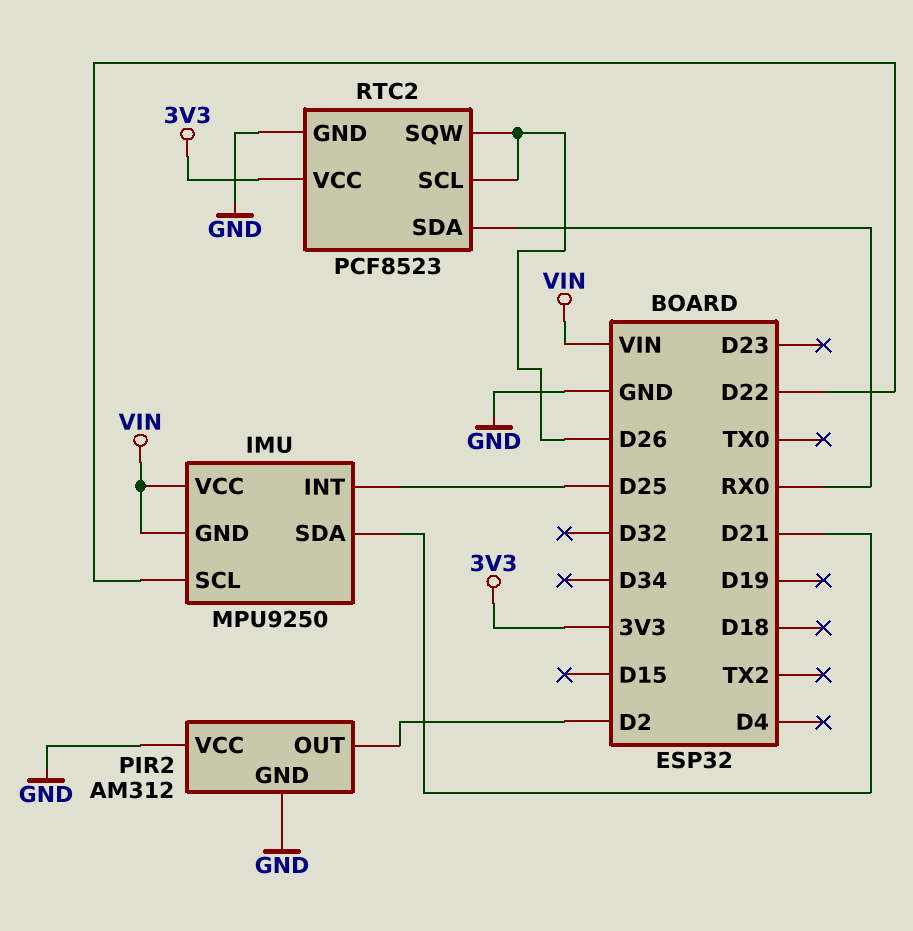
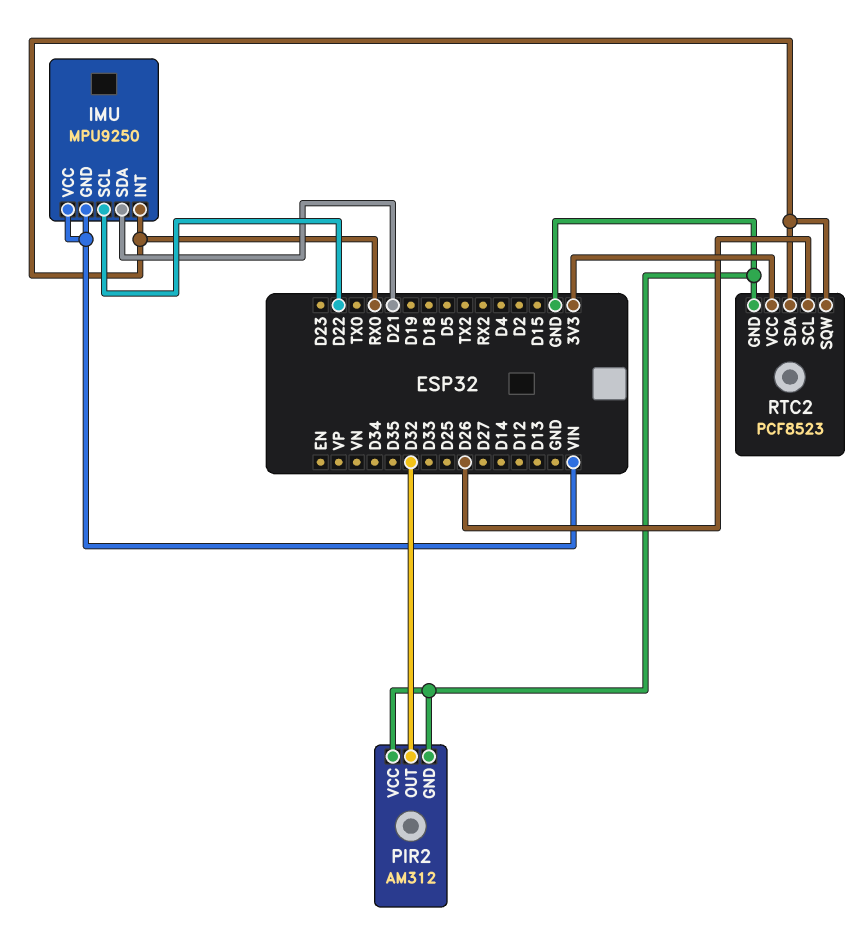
IMU pin INT: D25 -> RX0
PIR2 pin OUT: D2 -> D32
RTC2 pin SQW: D26 -> RX0

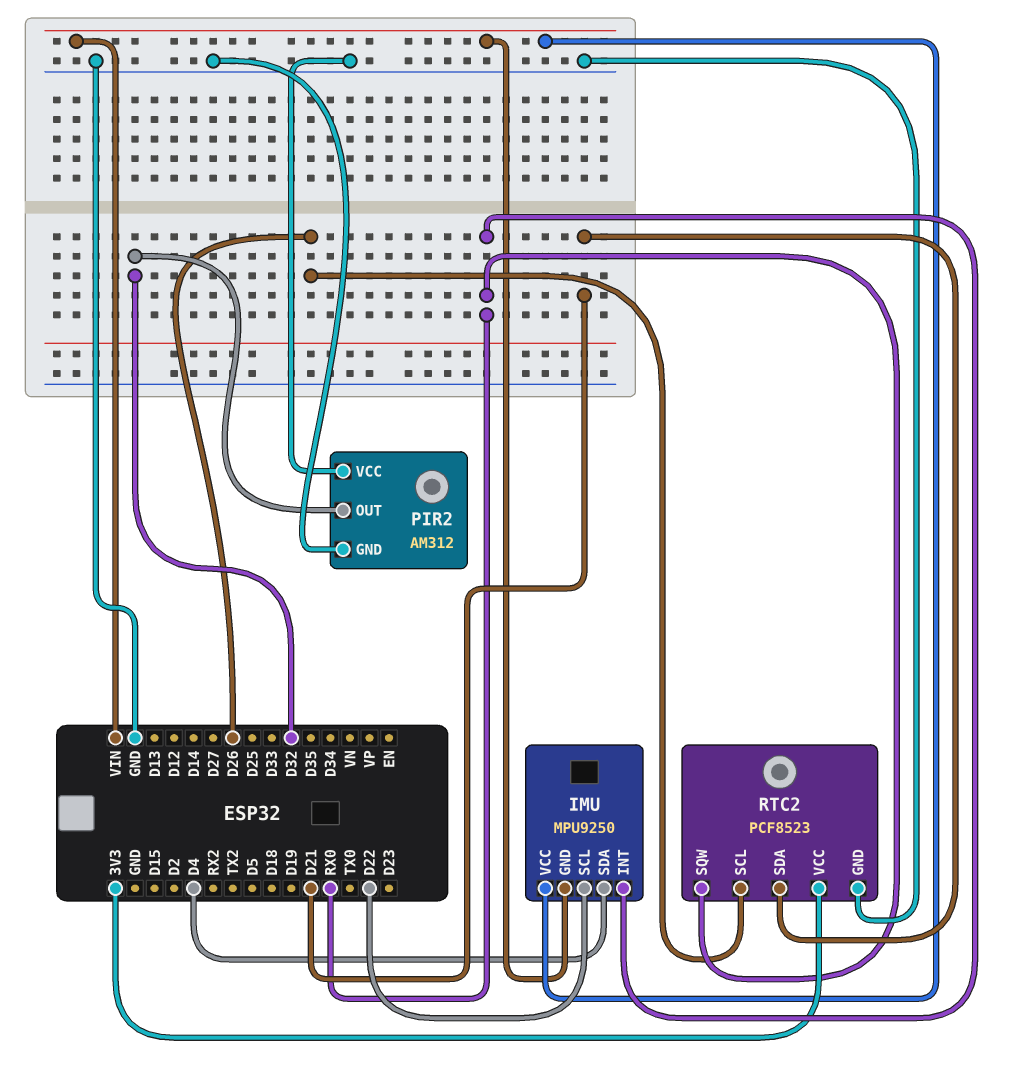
IMU pin SDA: D21 -> D4
RTC2 pin SDA: RX0 -> D21

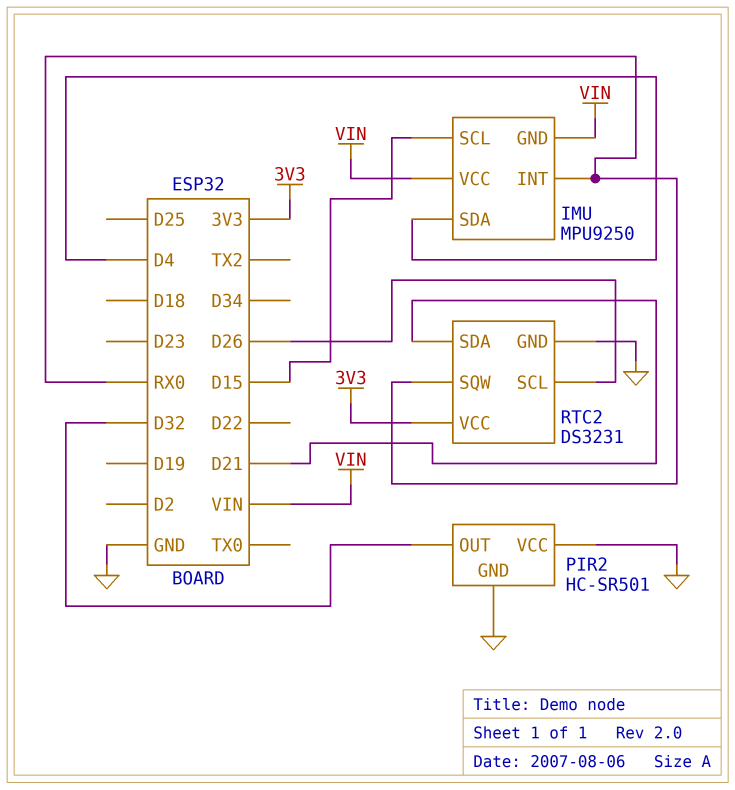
IMU pin SCL: D22 -> D15
PIR2: AM312 -> HC-SR501
RTC2: PCF8523 -> DS3231

